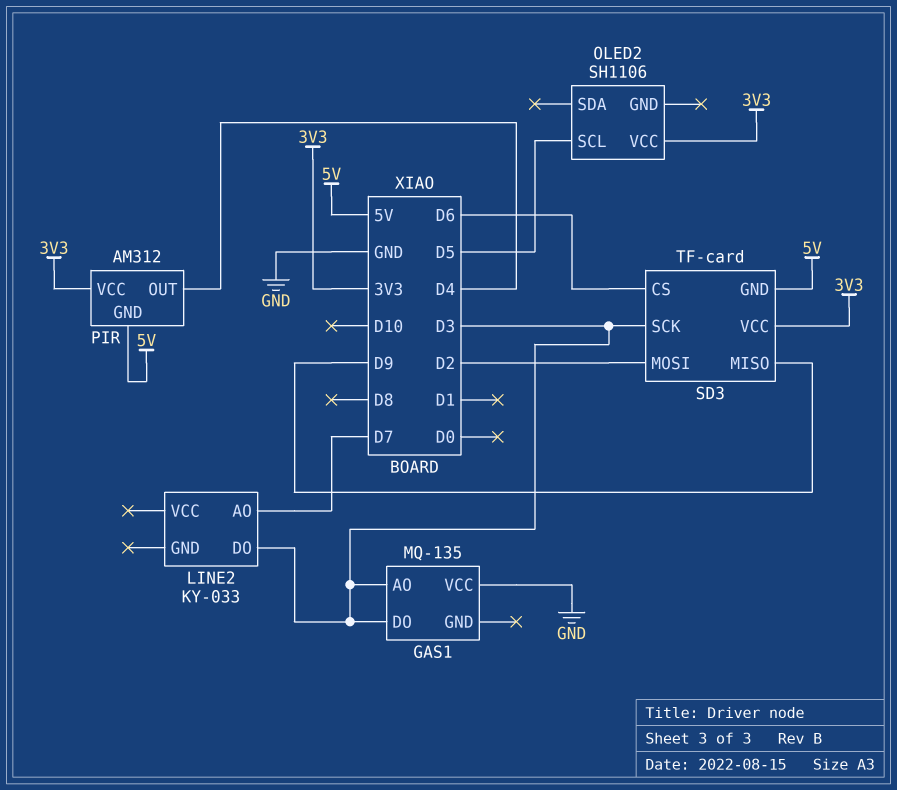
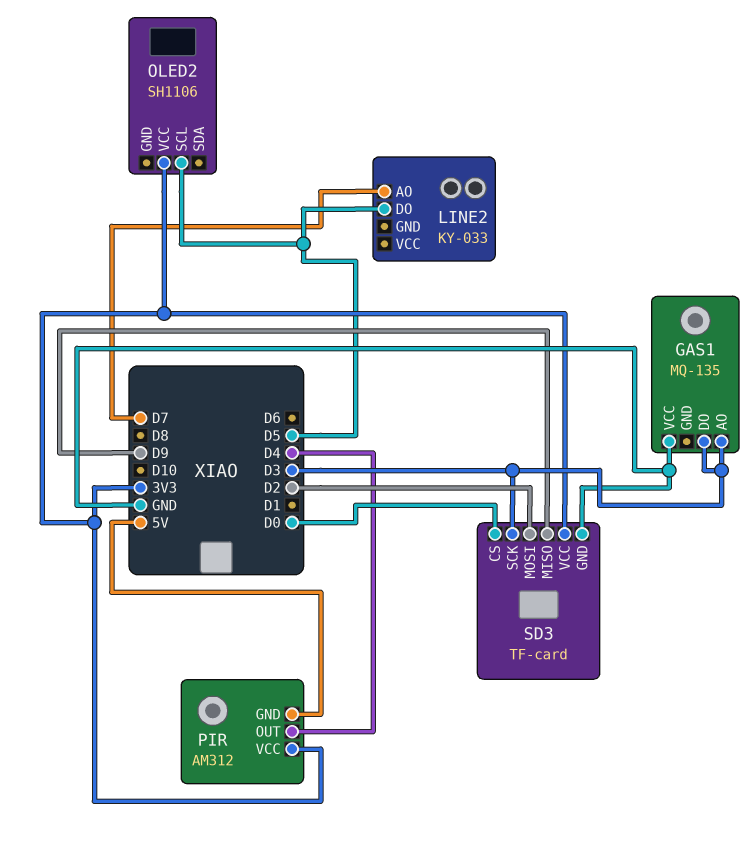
LINE2 pin DO: D3 -> D5
SD3 pin CS: D6 -> D0
SD3 pin GND: 5V -> GND

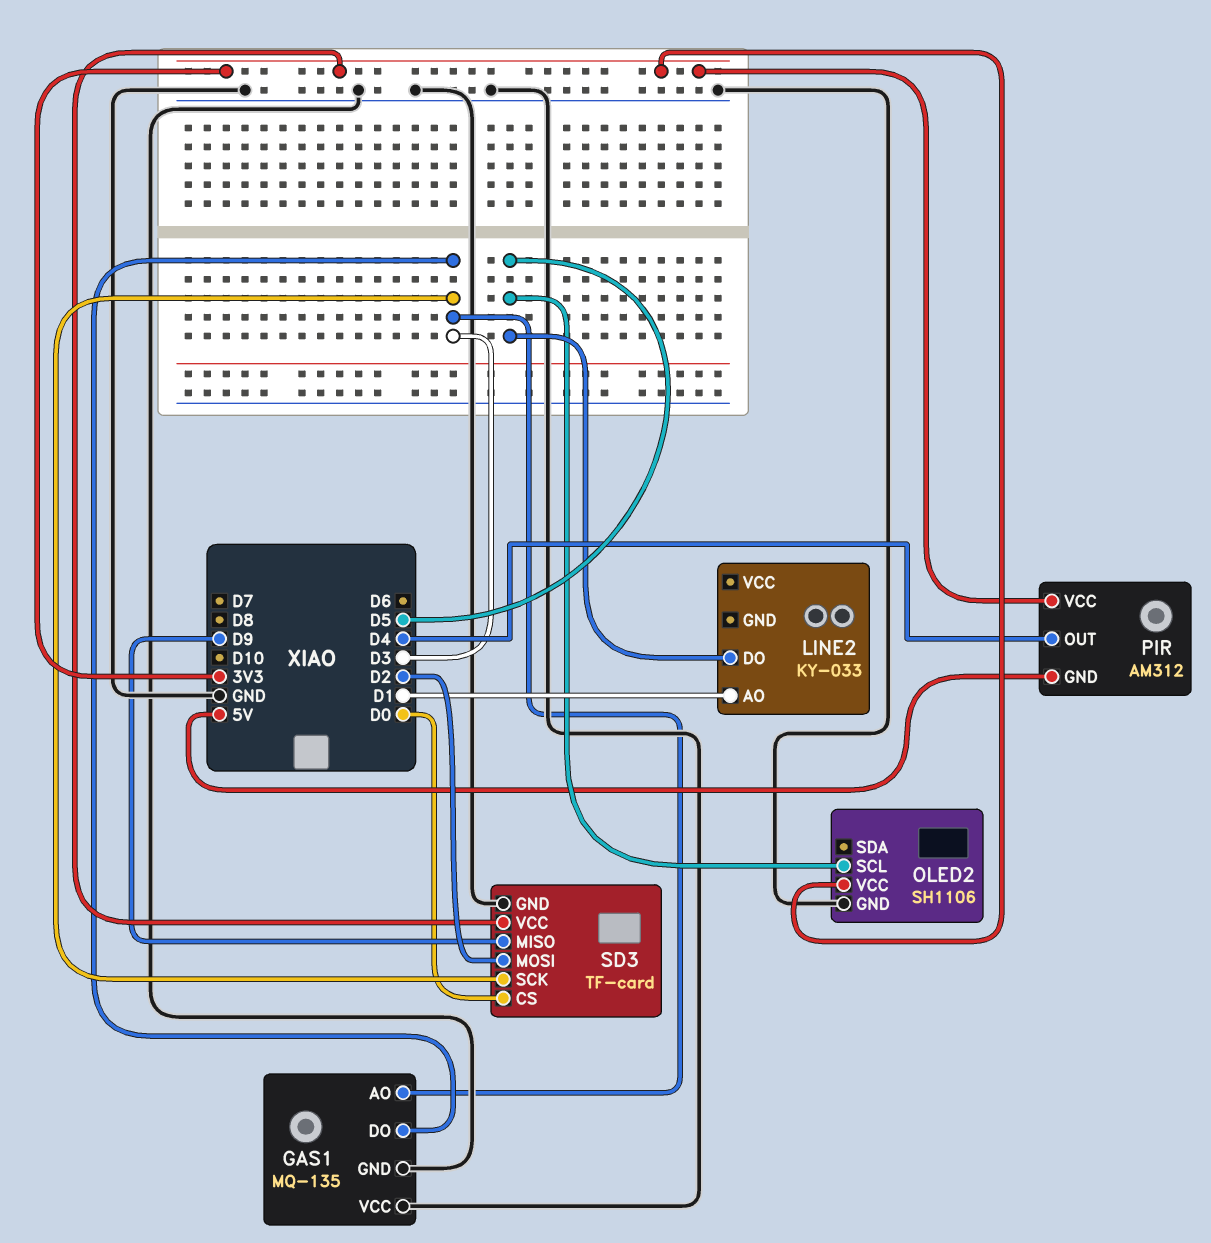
GAS1 pin GND: none -> GND
LINE2 pin AO: D7 -> D1
OLED2 pin GND: none -> GND

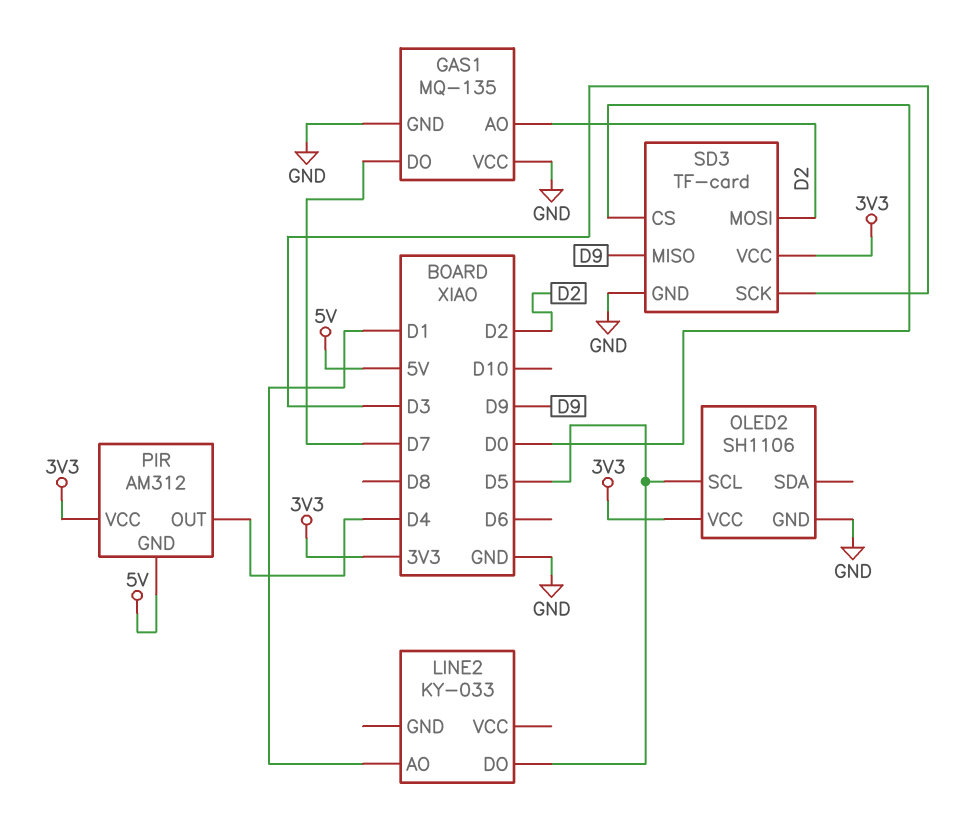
GAS1 pin AO: D3 -> D2
GAS1 pin DO: D3 -> D7

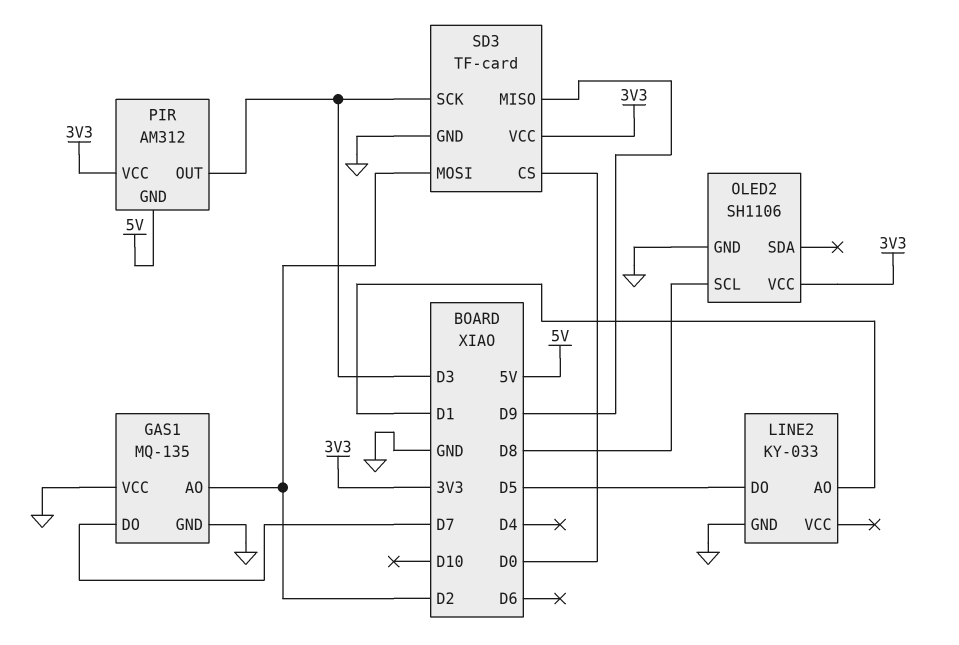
LINE2 pin GND: none -> GND
OLED2 pin SCL: D5 -> D8
PIR pin OUT: D4 -> D3

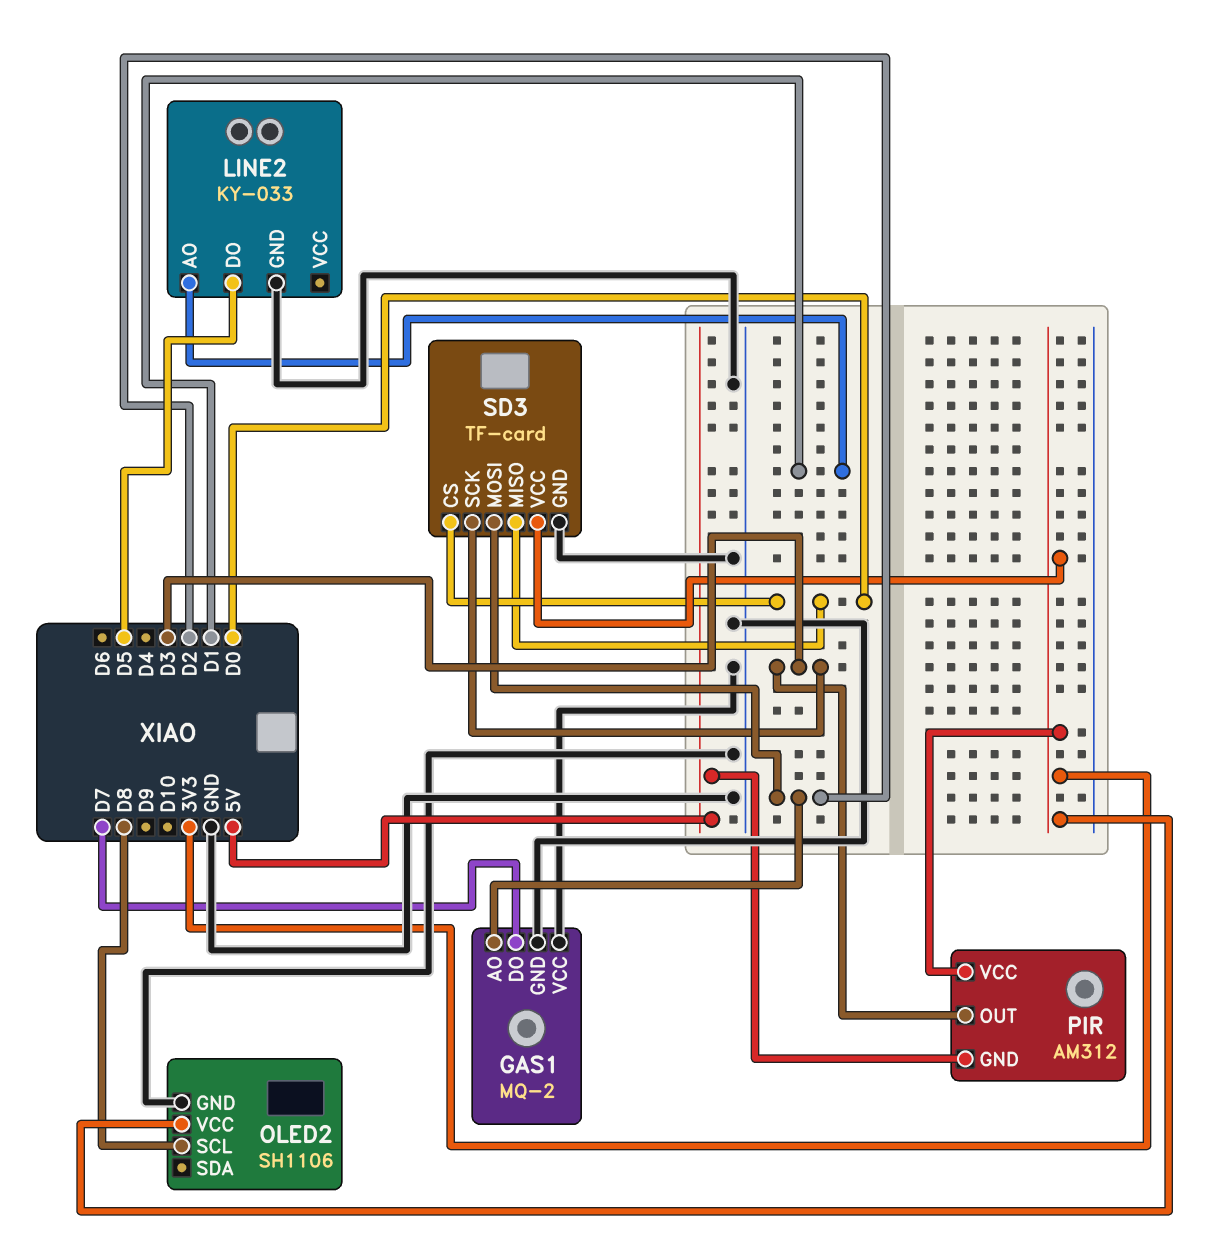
GAS1: MQ-135 -> MQ-2
SD3 pin MISO: D9 -> D0

